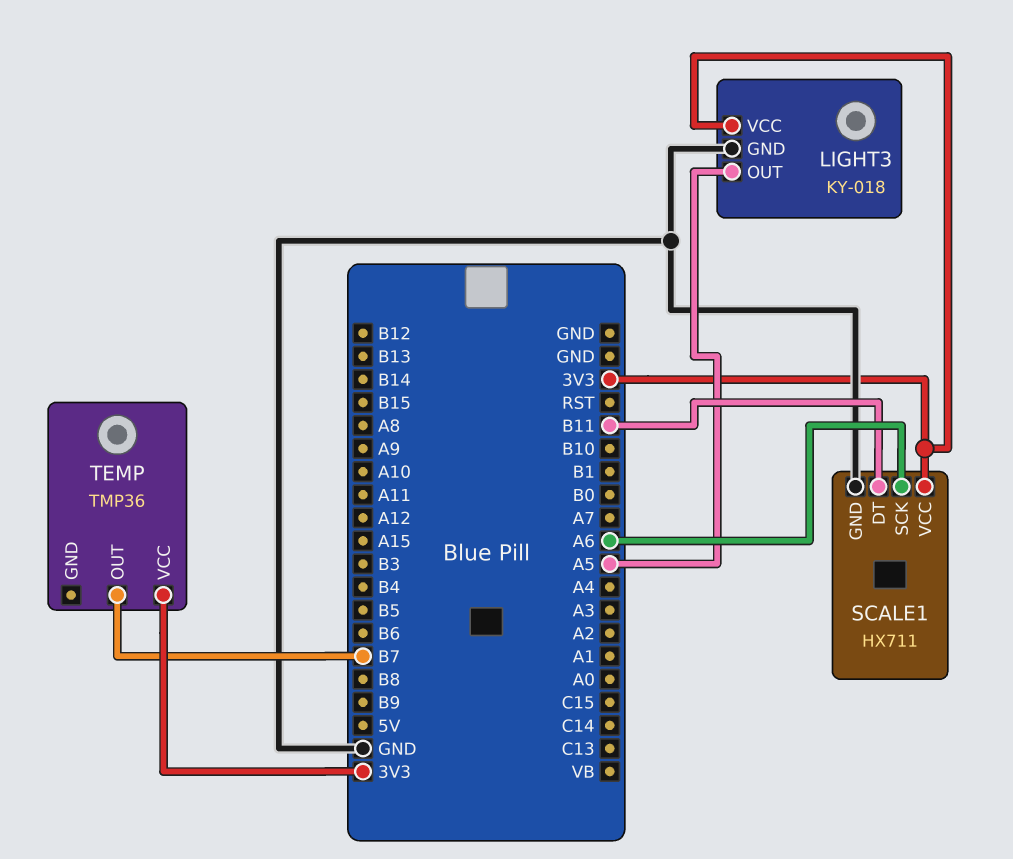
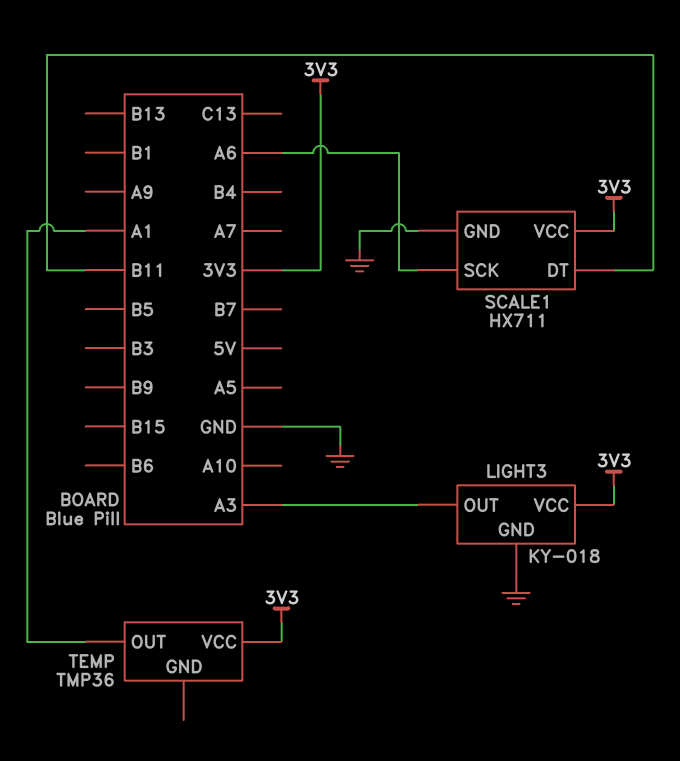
LIGHT3 pin OUT: A5 -> A3
TEMP pin OUT: B7 -> A1

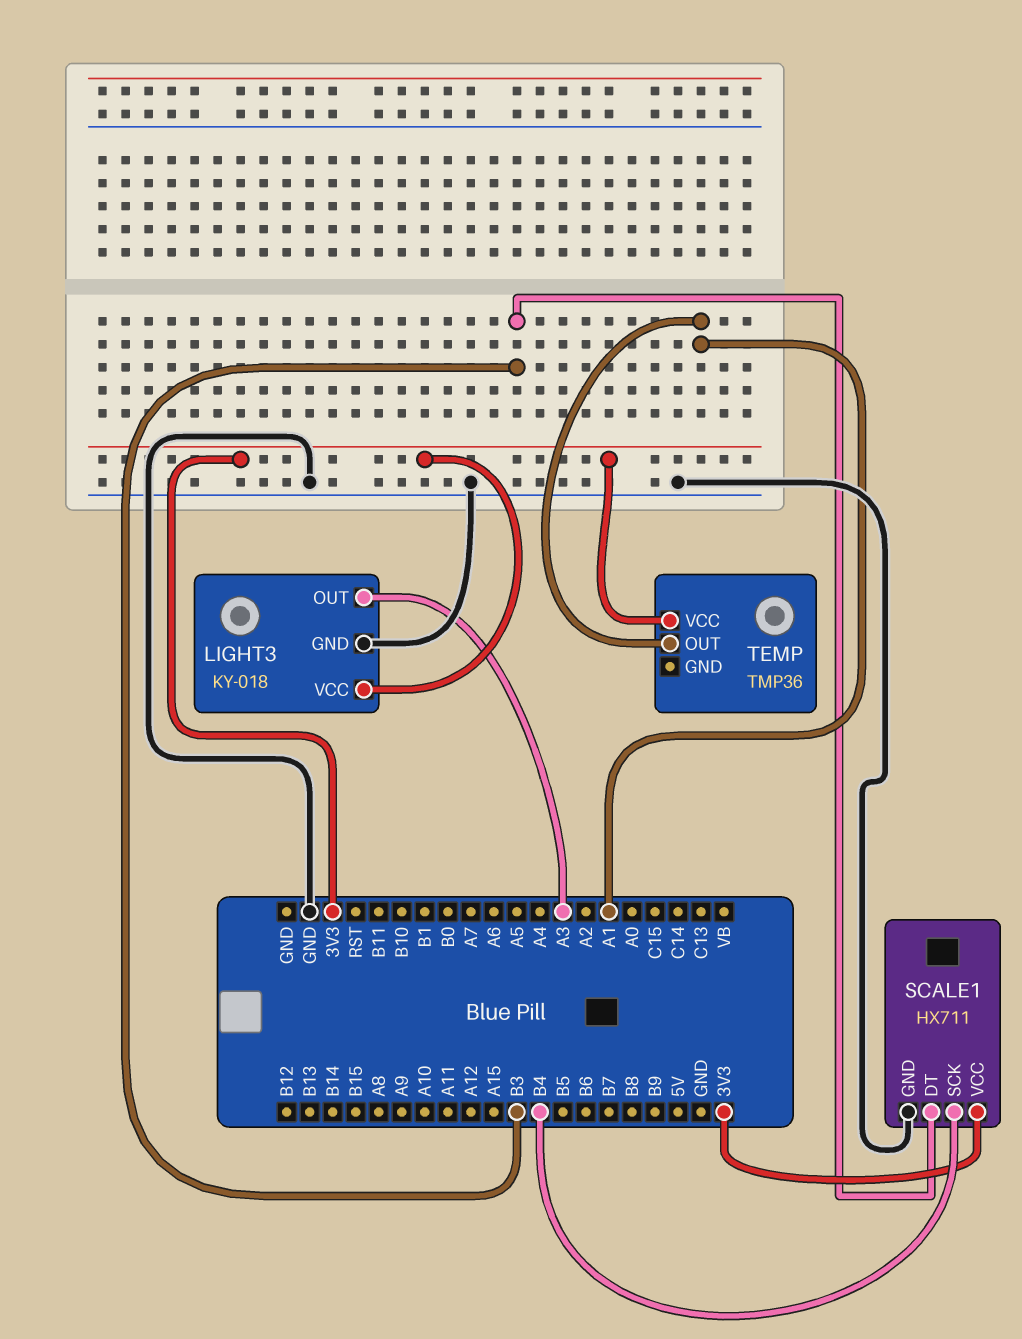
SCALE1 pin DT: B11 -> B3
SCALE1 pin SCK: A6 -> B4

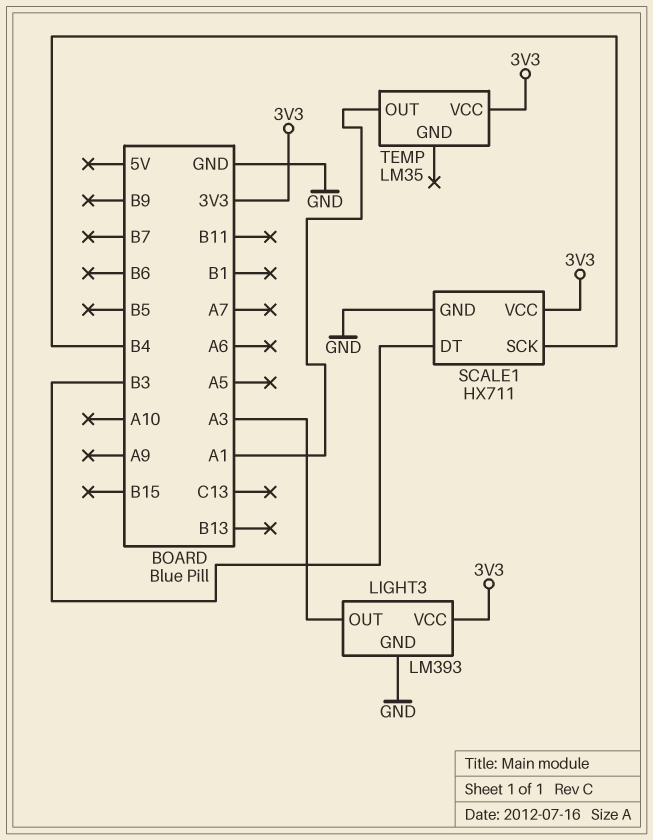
LIGHT3: KY-018 -> LM393
TEMP: TMP36 -> LM35

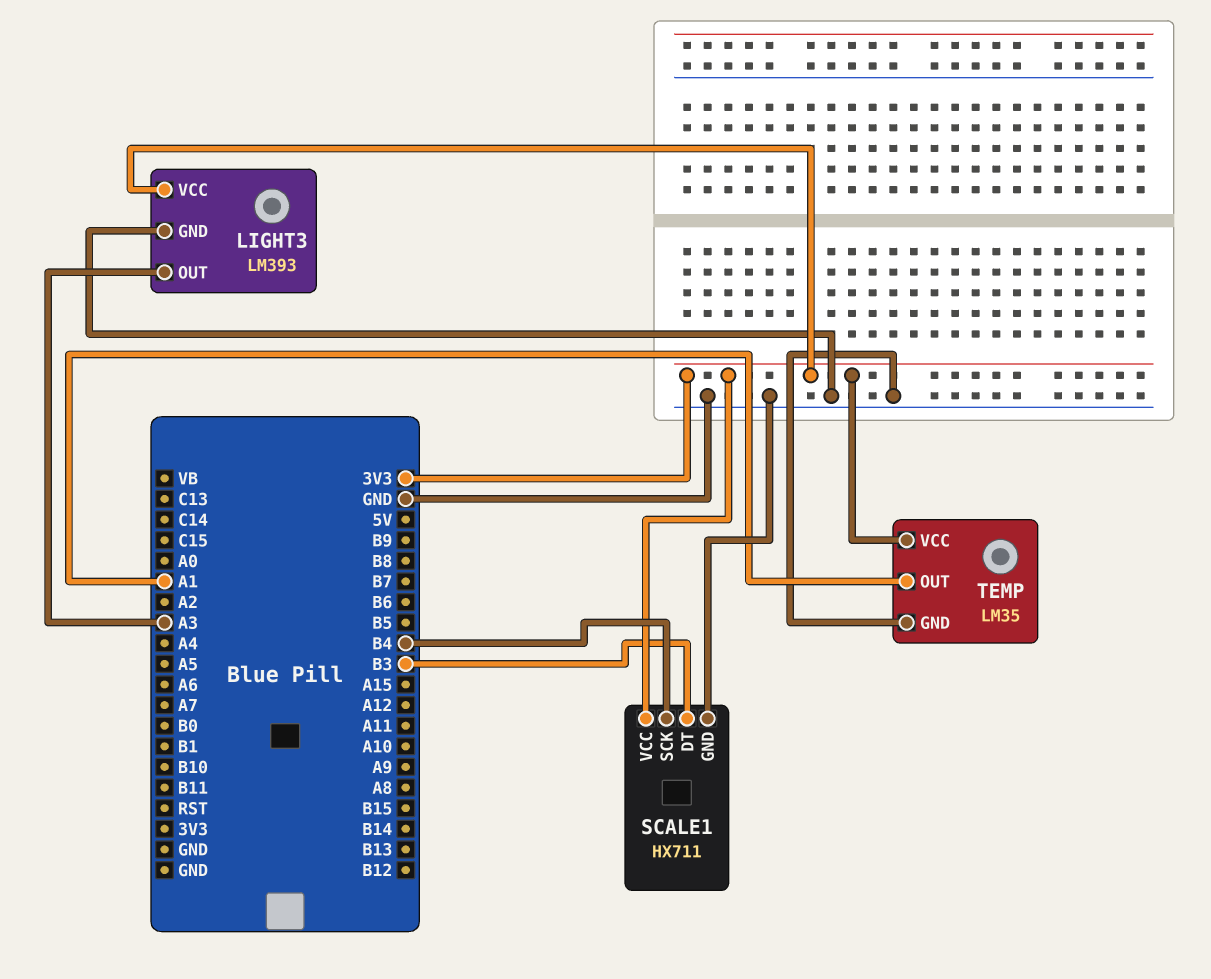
TEMP pin GND: none -> GND

